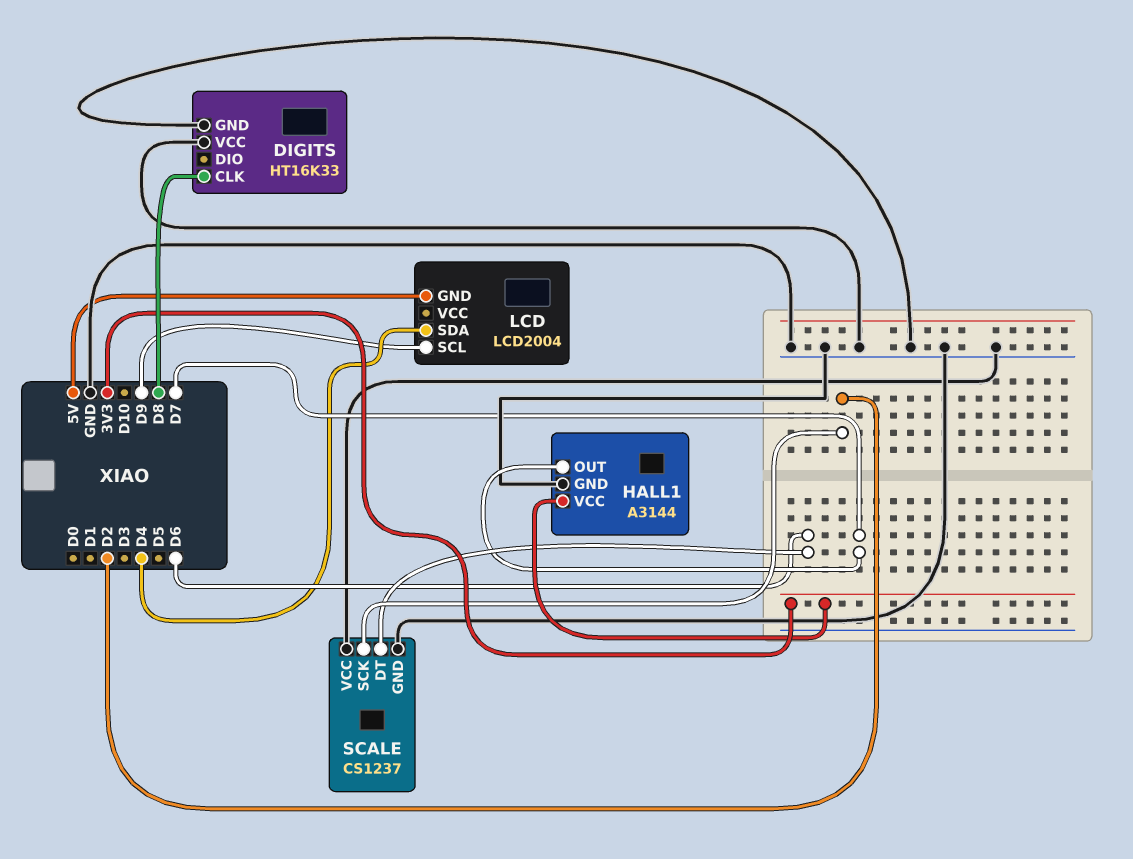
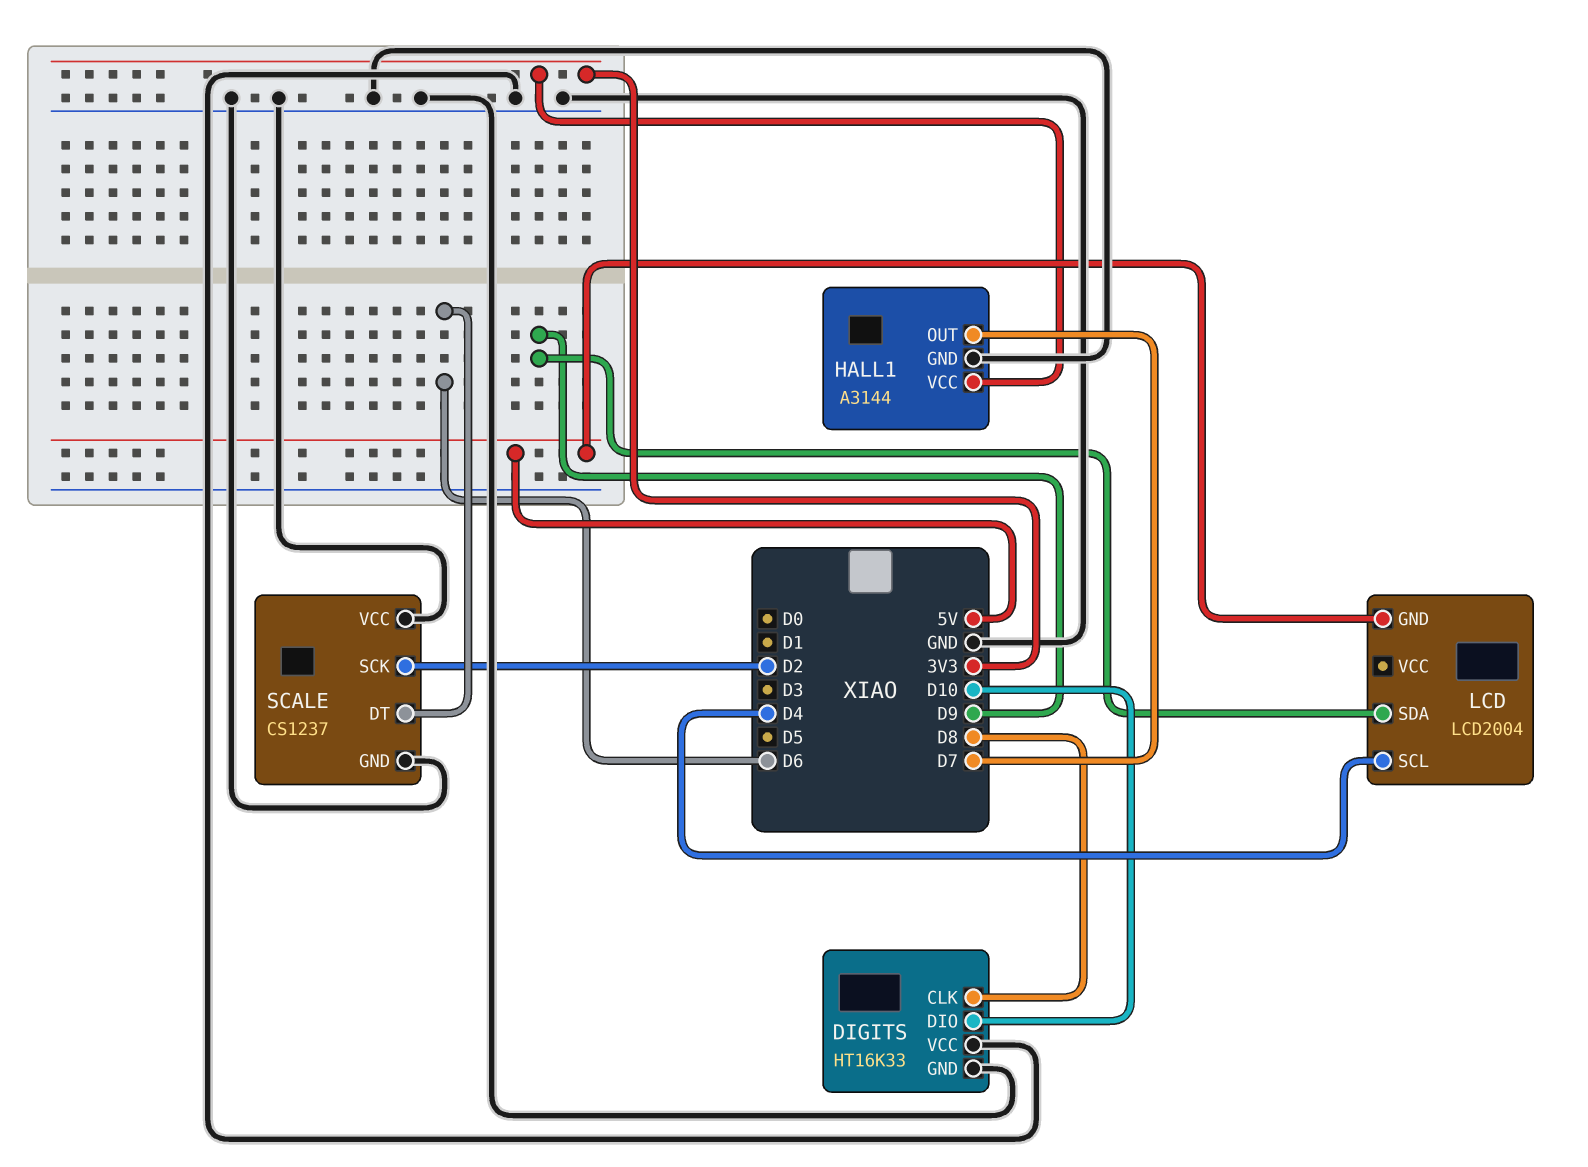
DIGITS pin DIO: none -> D10
LCD pin SCL: D9 -> D4
LCD pin SDA: D4 -> D9

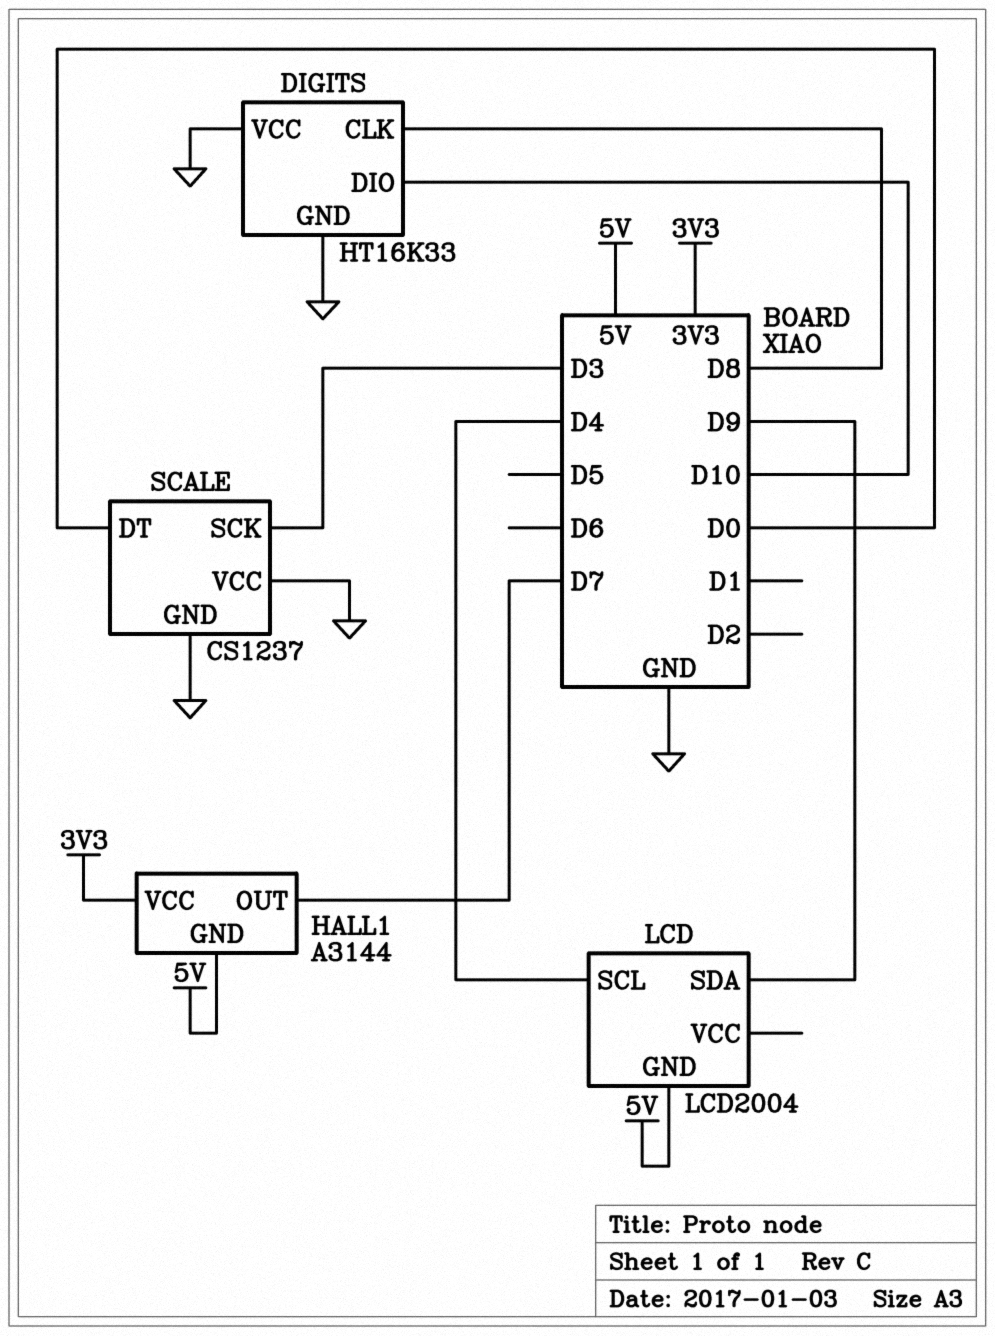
HALL1 pin GND: GND -> 5V
SCALE pin DT: D6 -> D0
SCALE pin SCK: D2 -> D3

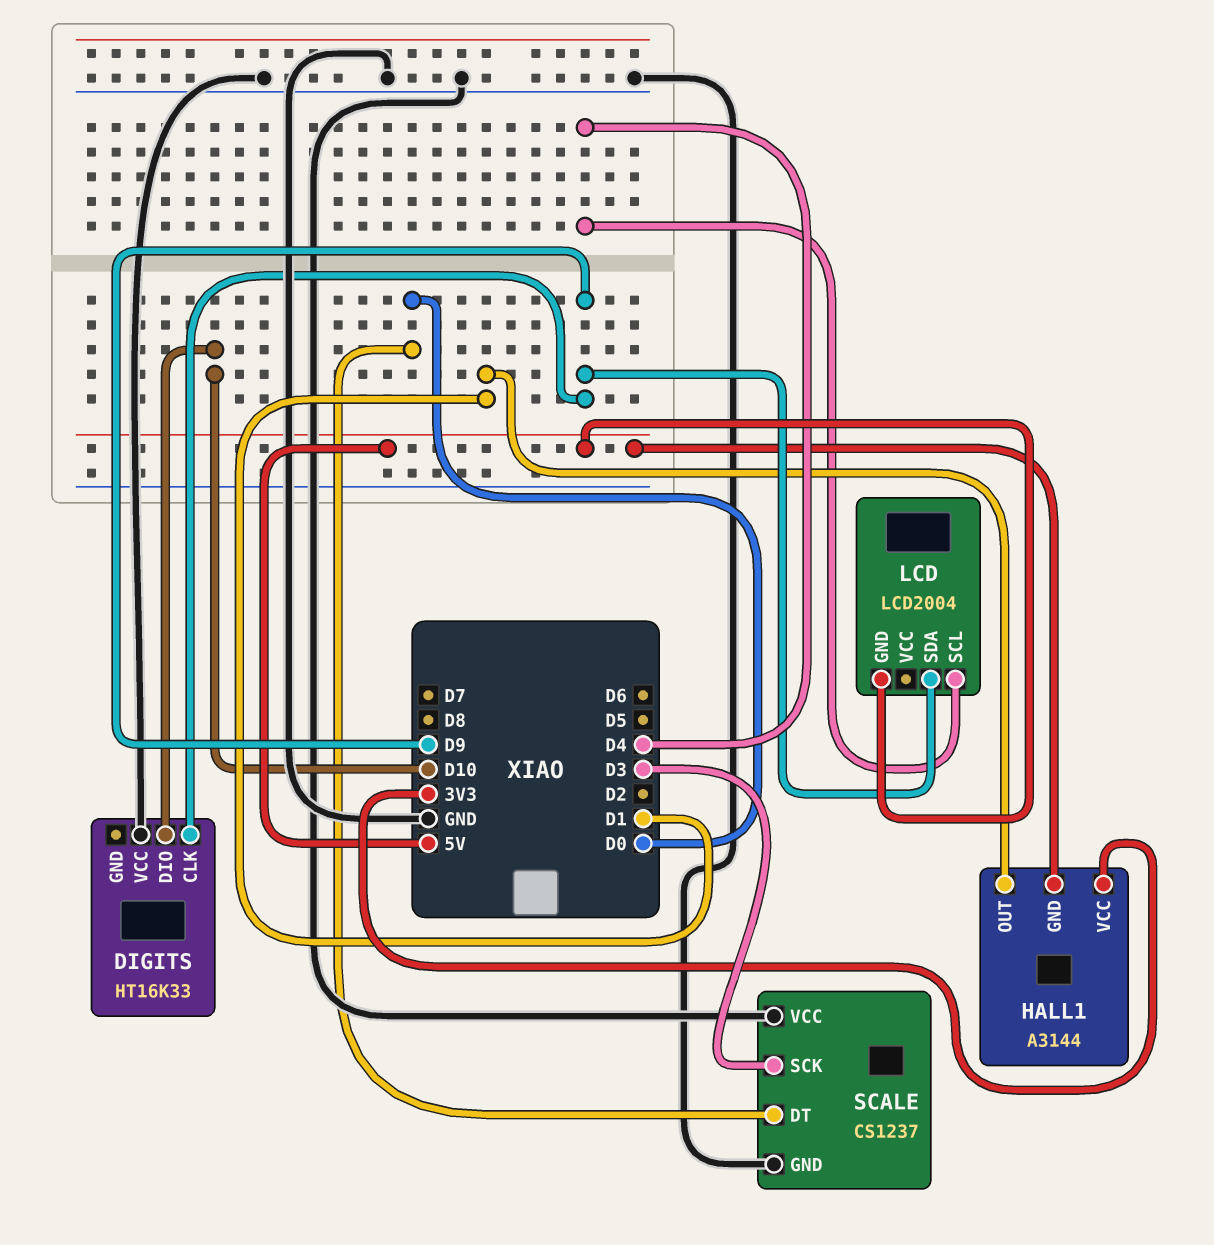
DIGITS pin CLK: D8 -> D9
DIGITS pin GND: GND -> none
HALL1 pin OUT: D7 -> D1

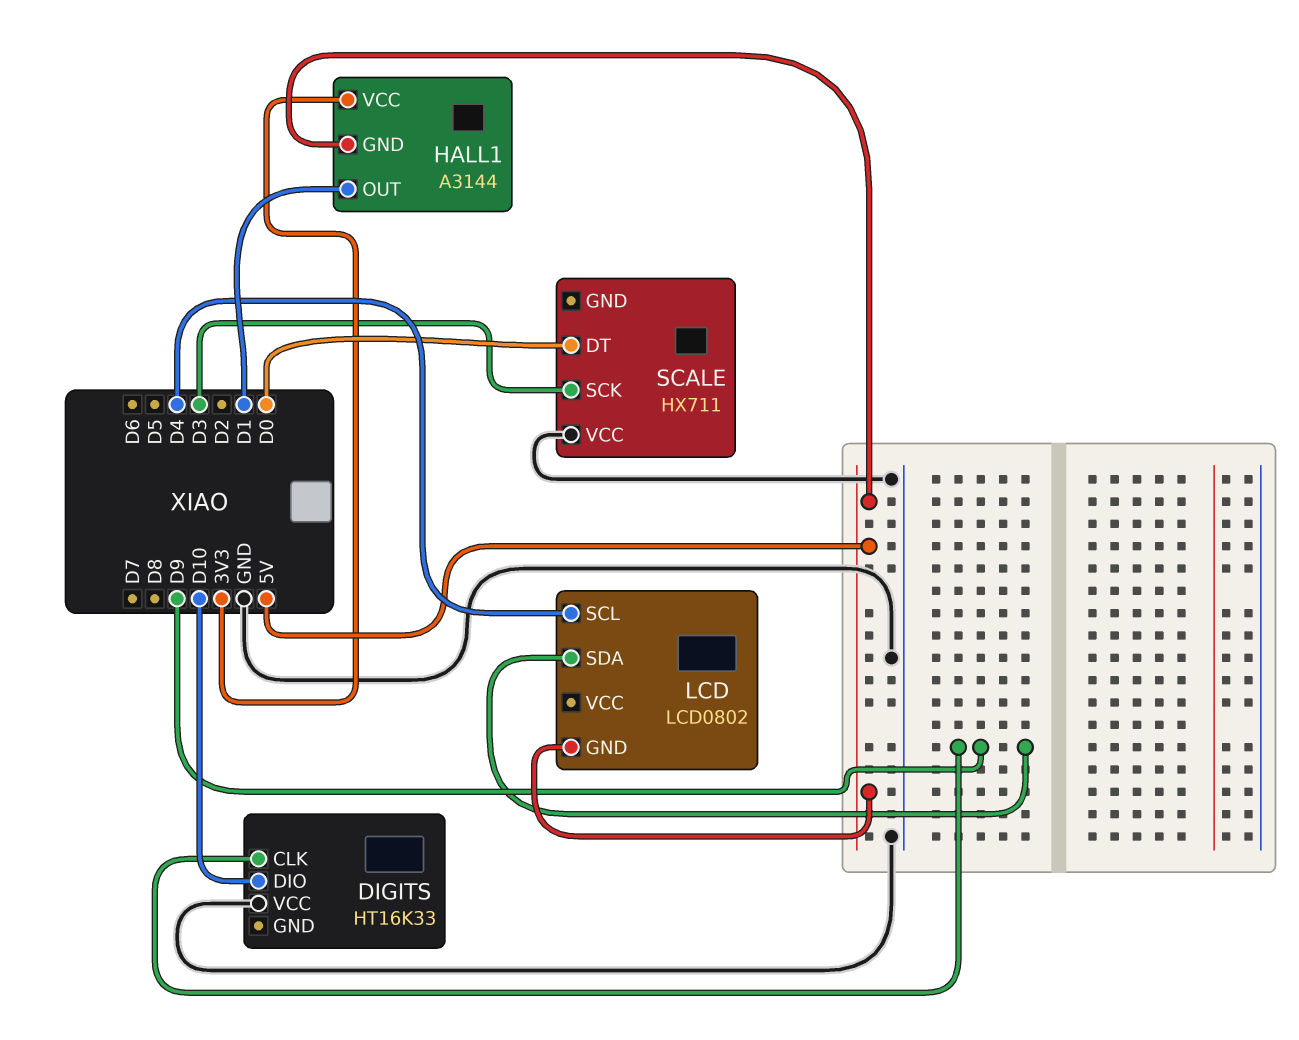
LCD: LCD2004 -> LCD0802
SCALE: CS1237 -> HX711
SCALE pin GND: GND -> none

